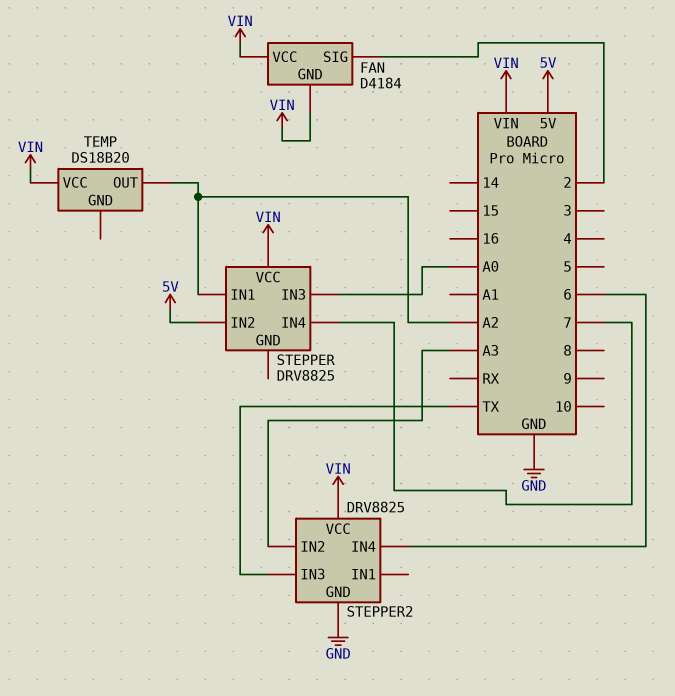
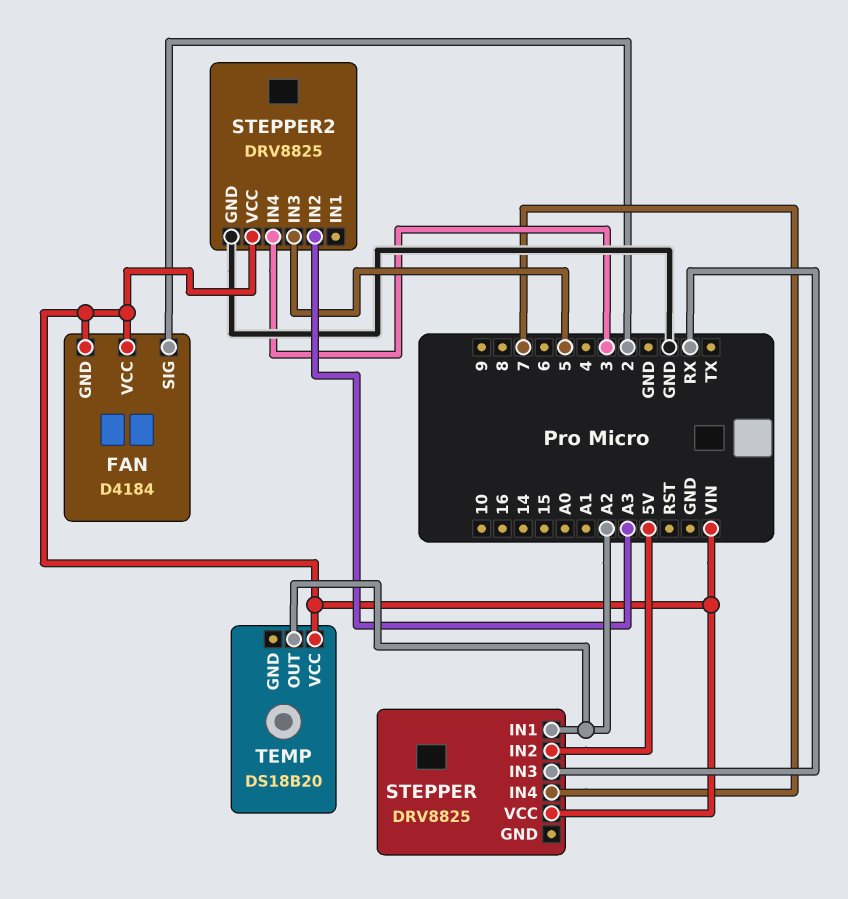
STEPPER pin IN3: A0 -> RX
STEPPER2 pin IN3: TX -> 5
STEPPER2 pin IN4: 6 -> 3

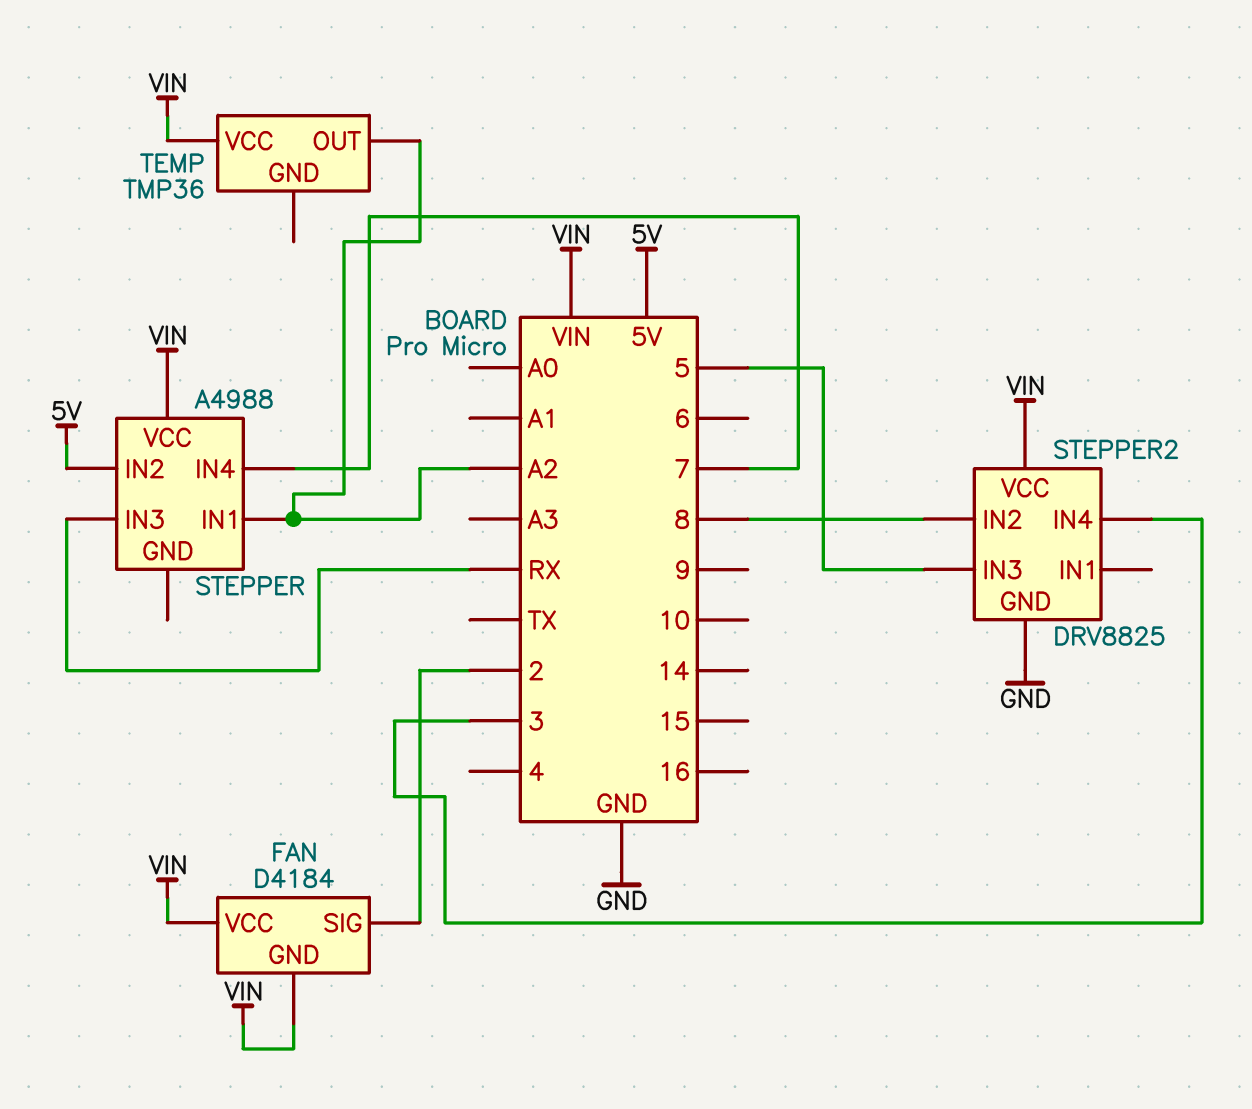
STEPPER: DRV8825 -> A4988
STEPPER2 pin IN2: A3 -> 8
TEMP: DS18B20 -> TMP36

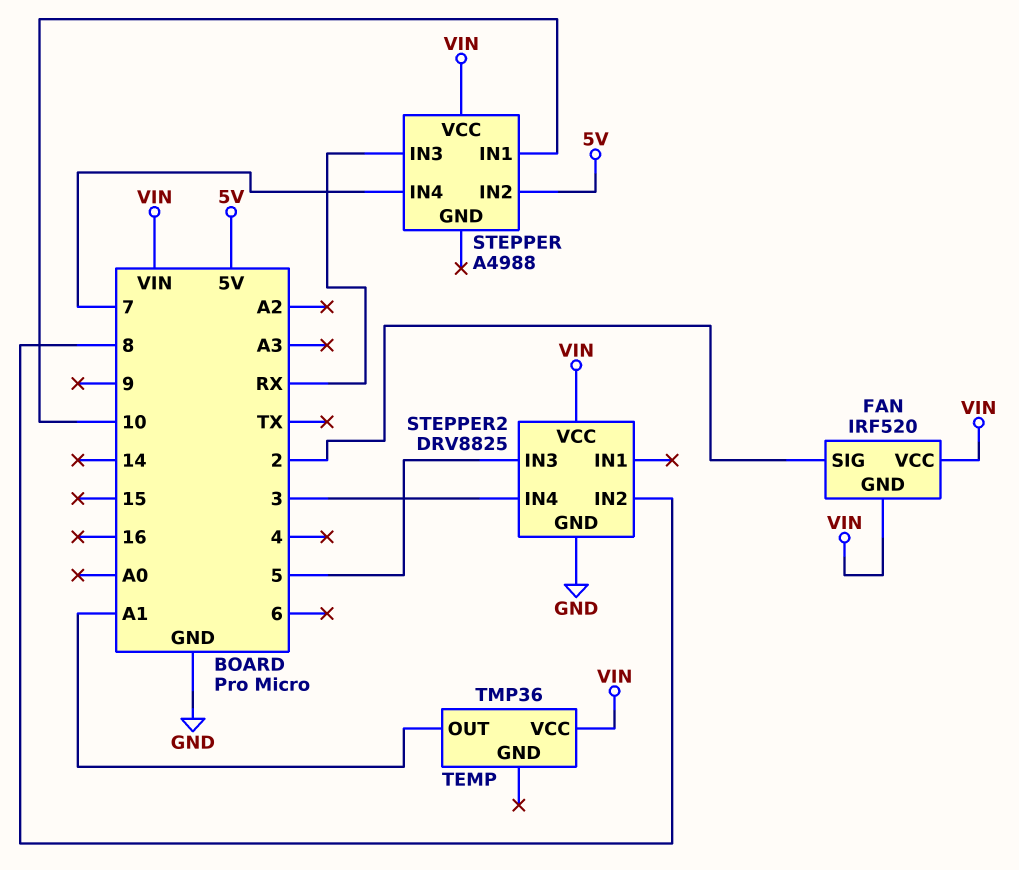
FAN: D4184 -> IRF520
STEPPER pin IN1: A2 -> 10
TEMP pin OUT: A2 -> A1

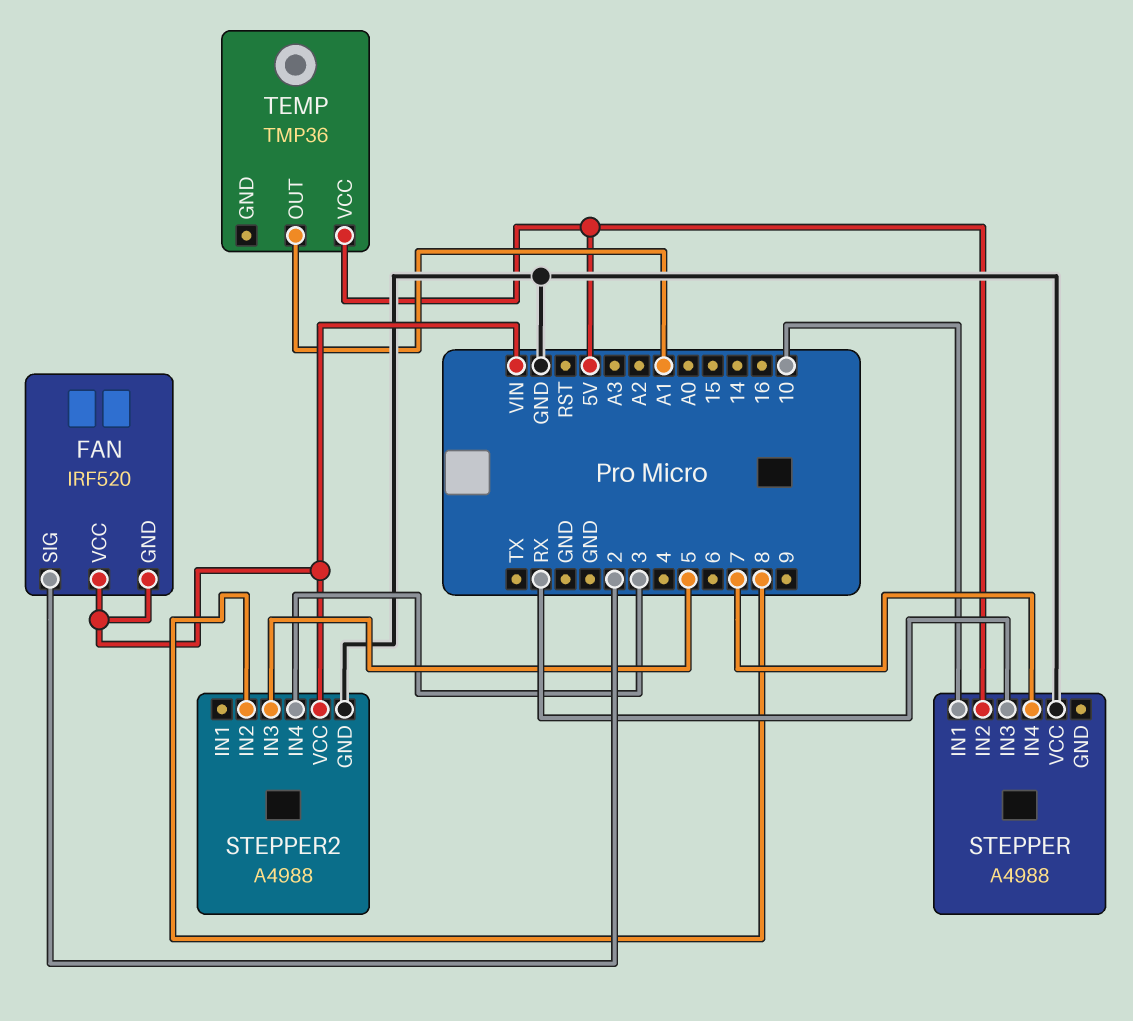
STEPPER pin VCC: VIN -> GND
STEPPER2: DRV8825 -> A4988
TEMP pin VCC: VIN -> 5V

